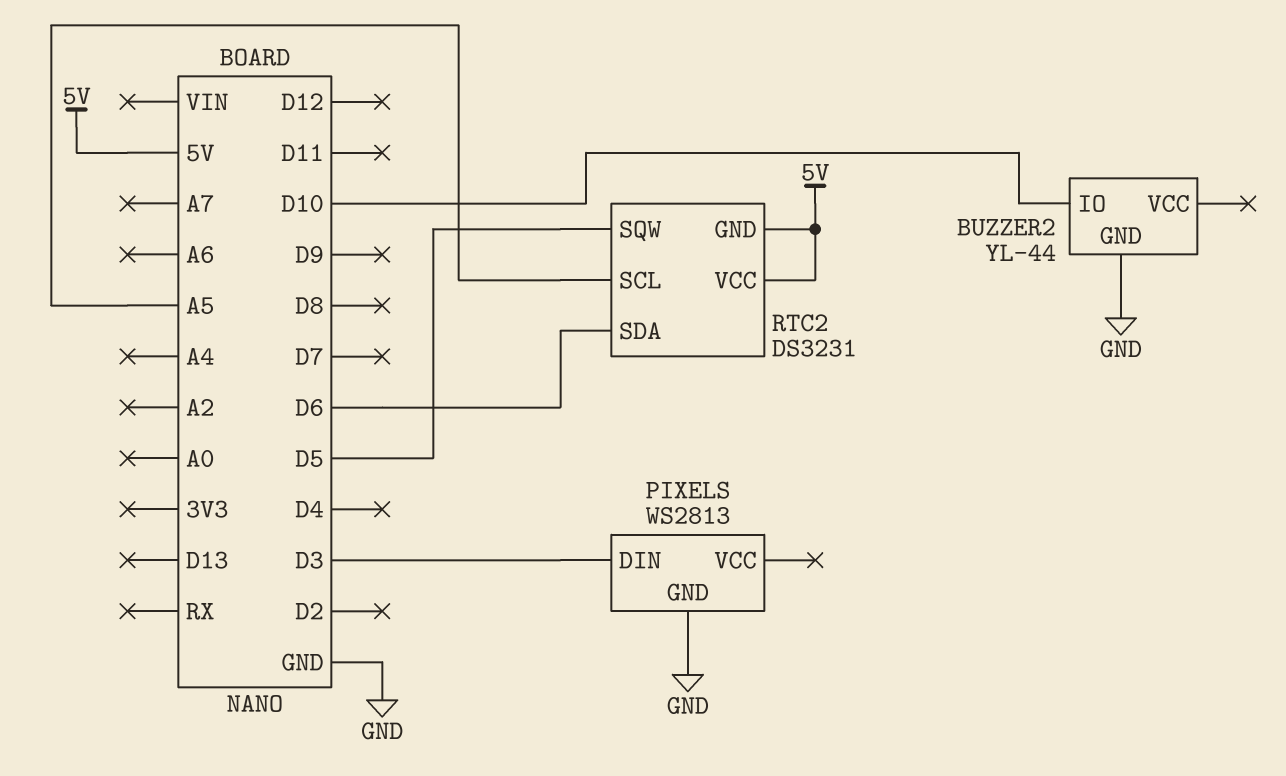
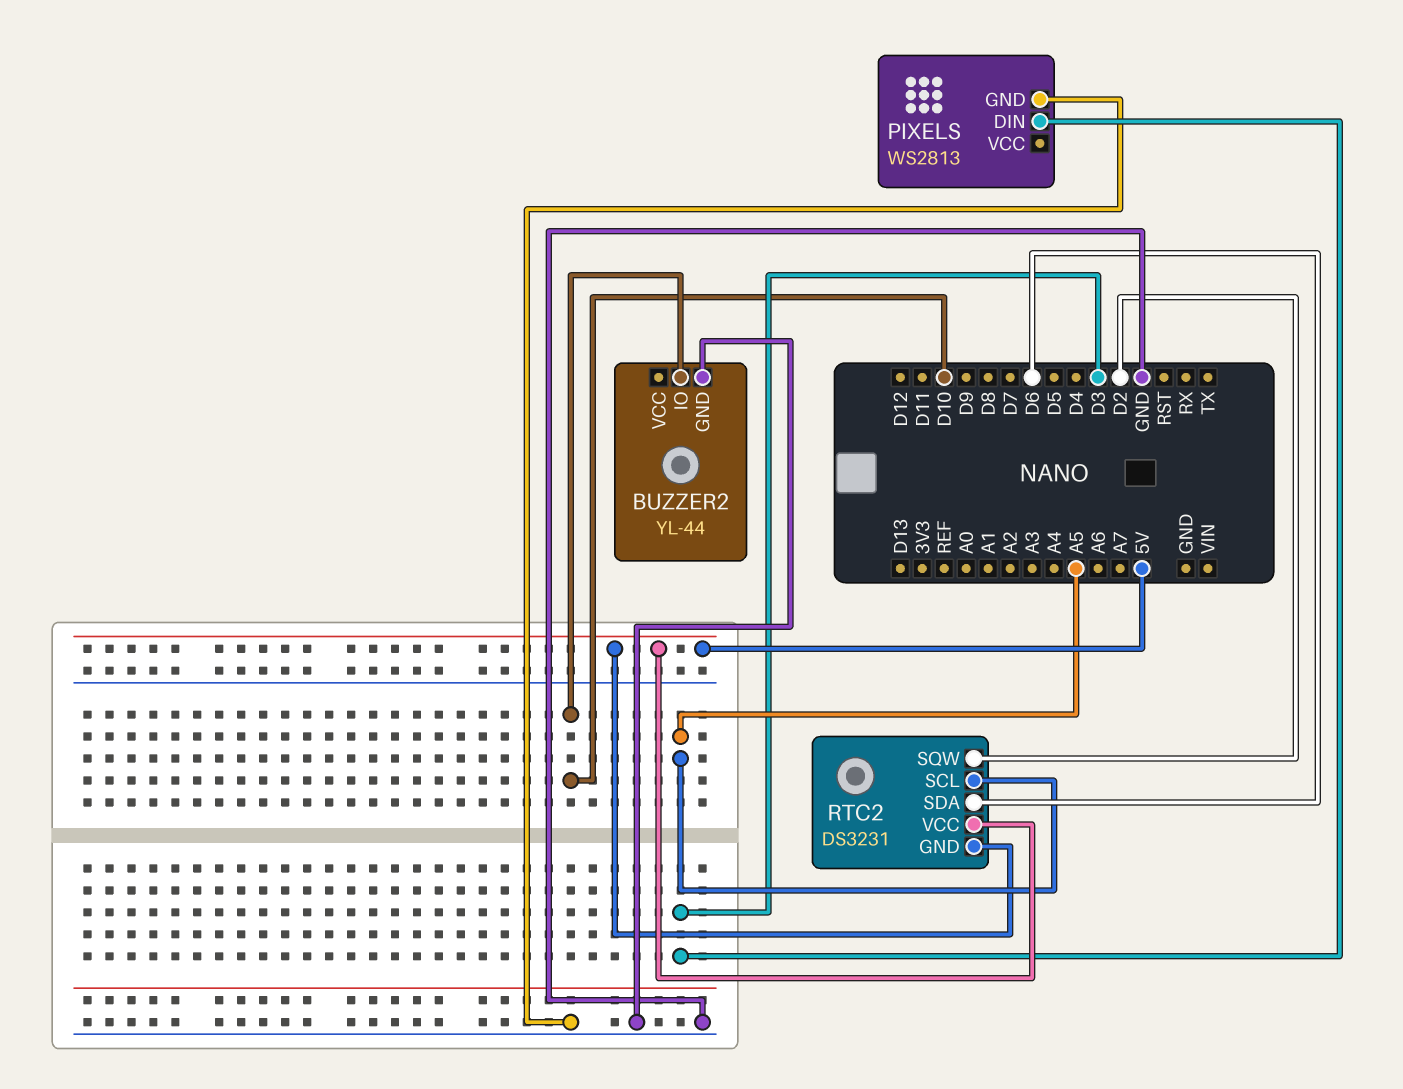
RTC2 pin SQW: D5 -> D2

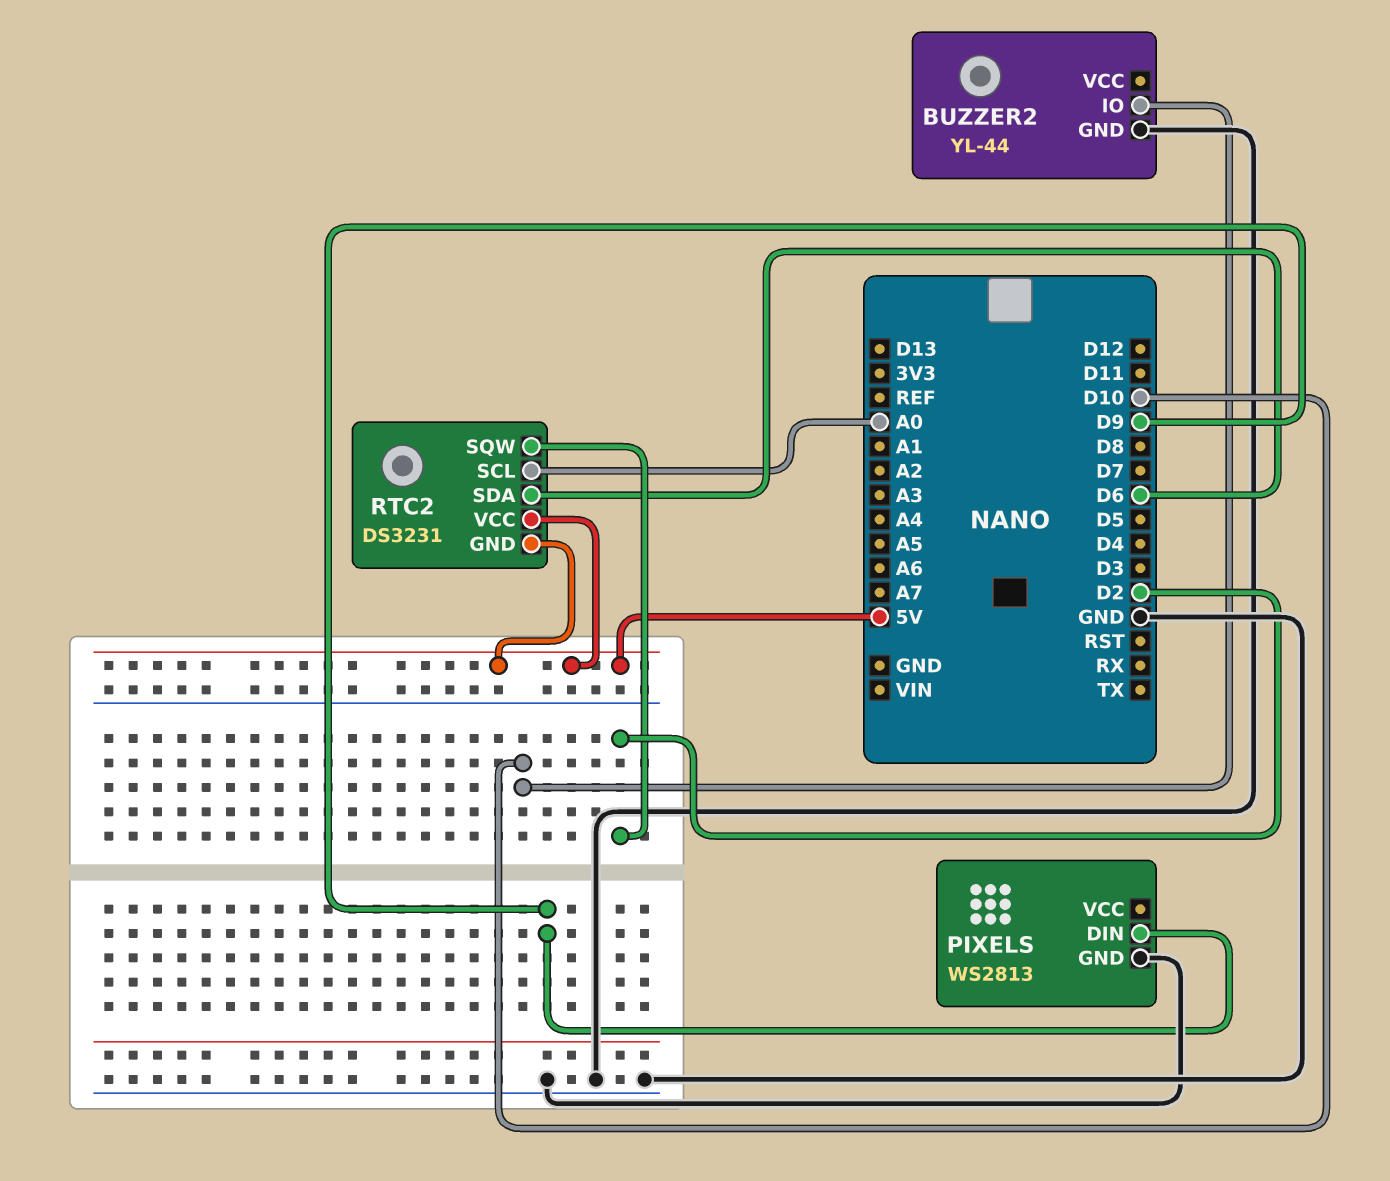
PIXELS pin DIN: D3 -> D9
RTC2 pin SCL: A5 -> A0

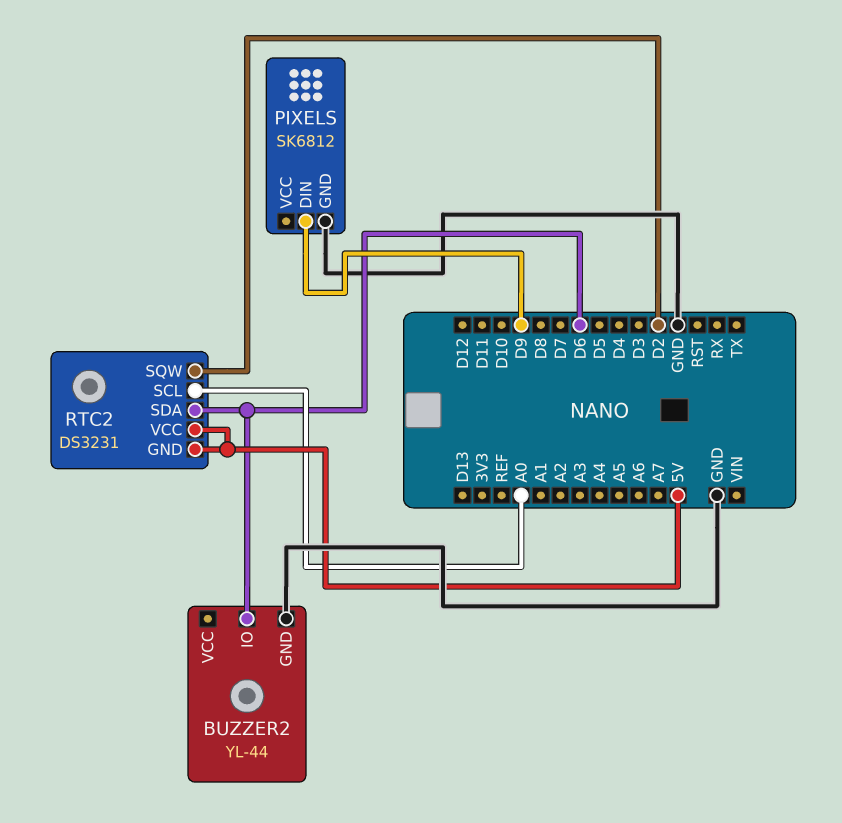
BUZZER2 pin IO: D10 -> D6
PIXELS: WS2813 -> SK6812

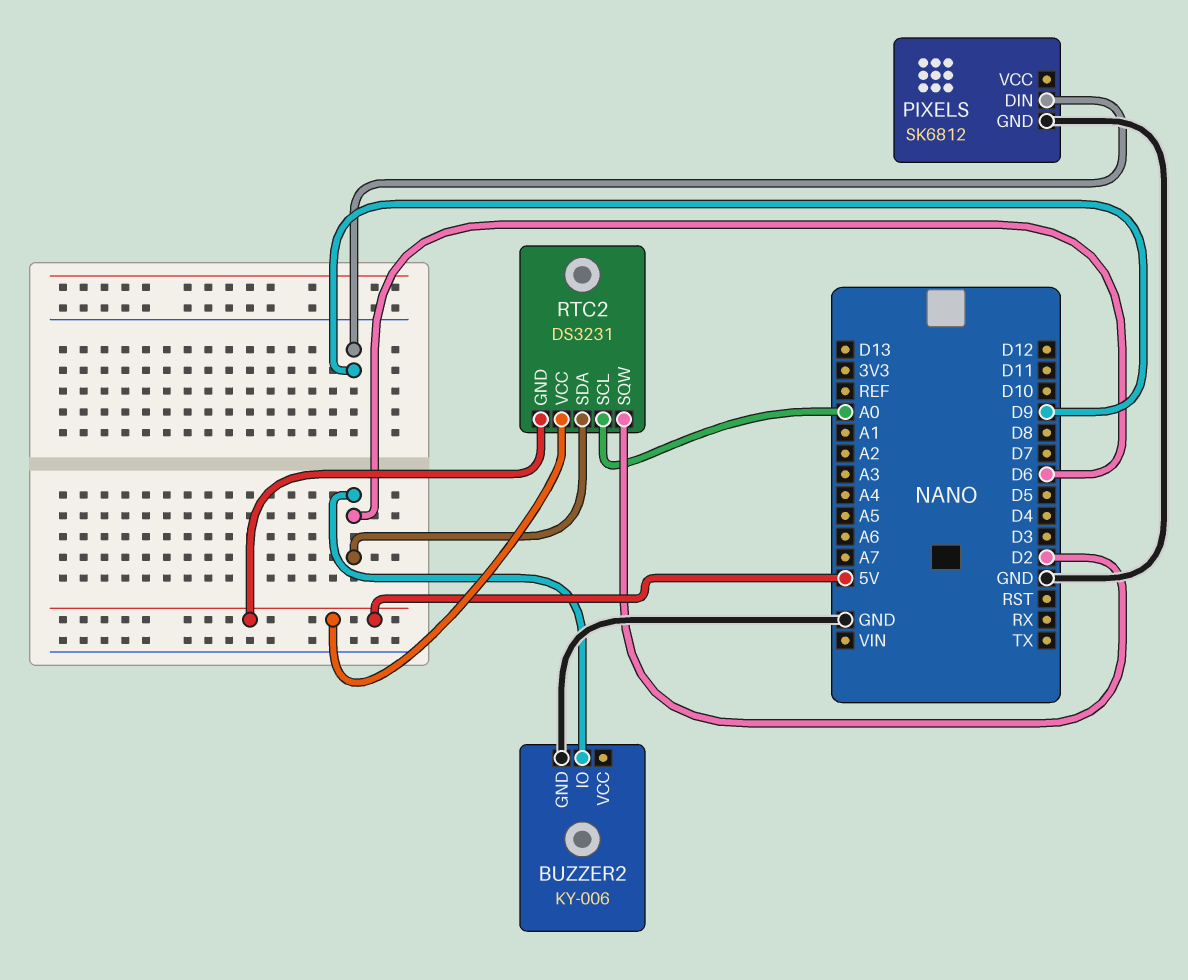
BUZZER2: YL-44 -> KY-006

